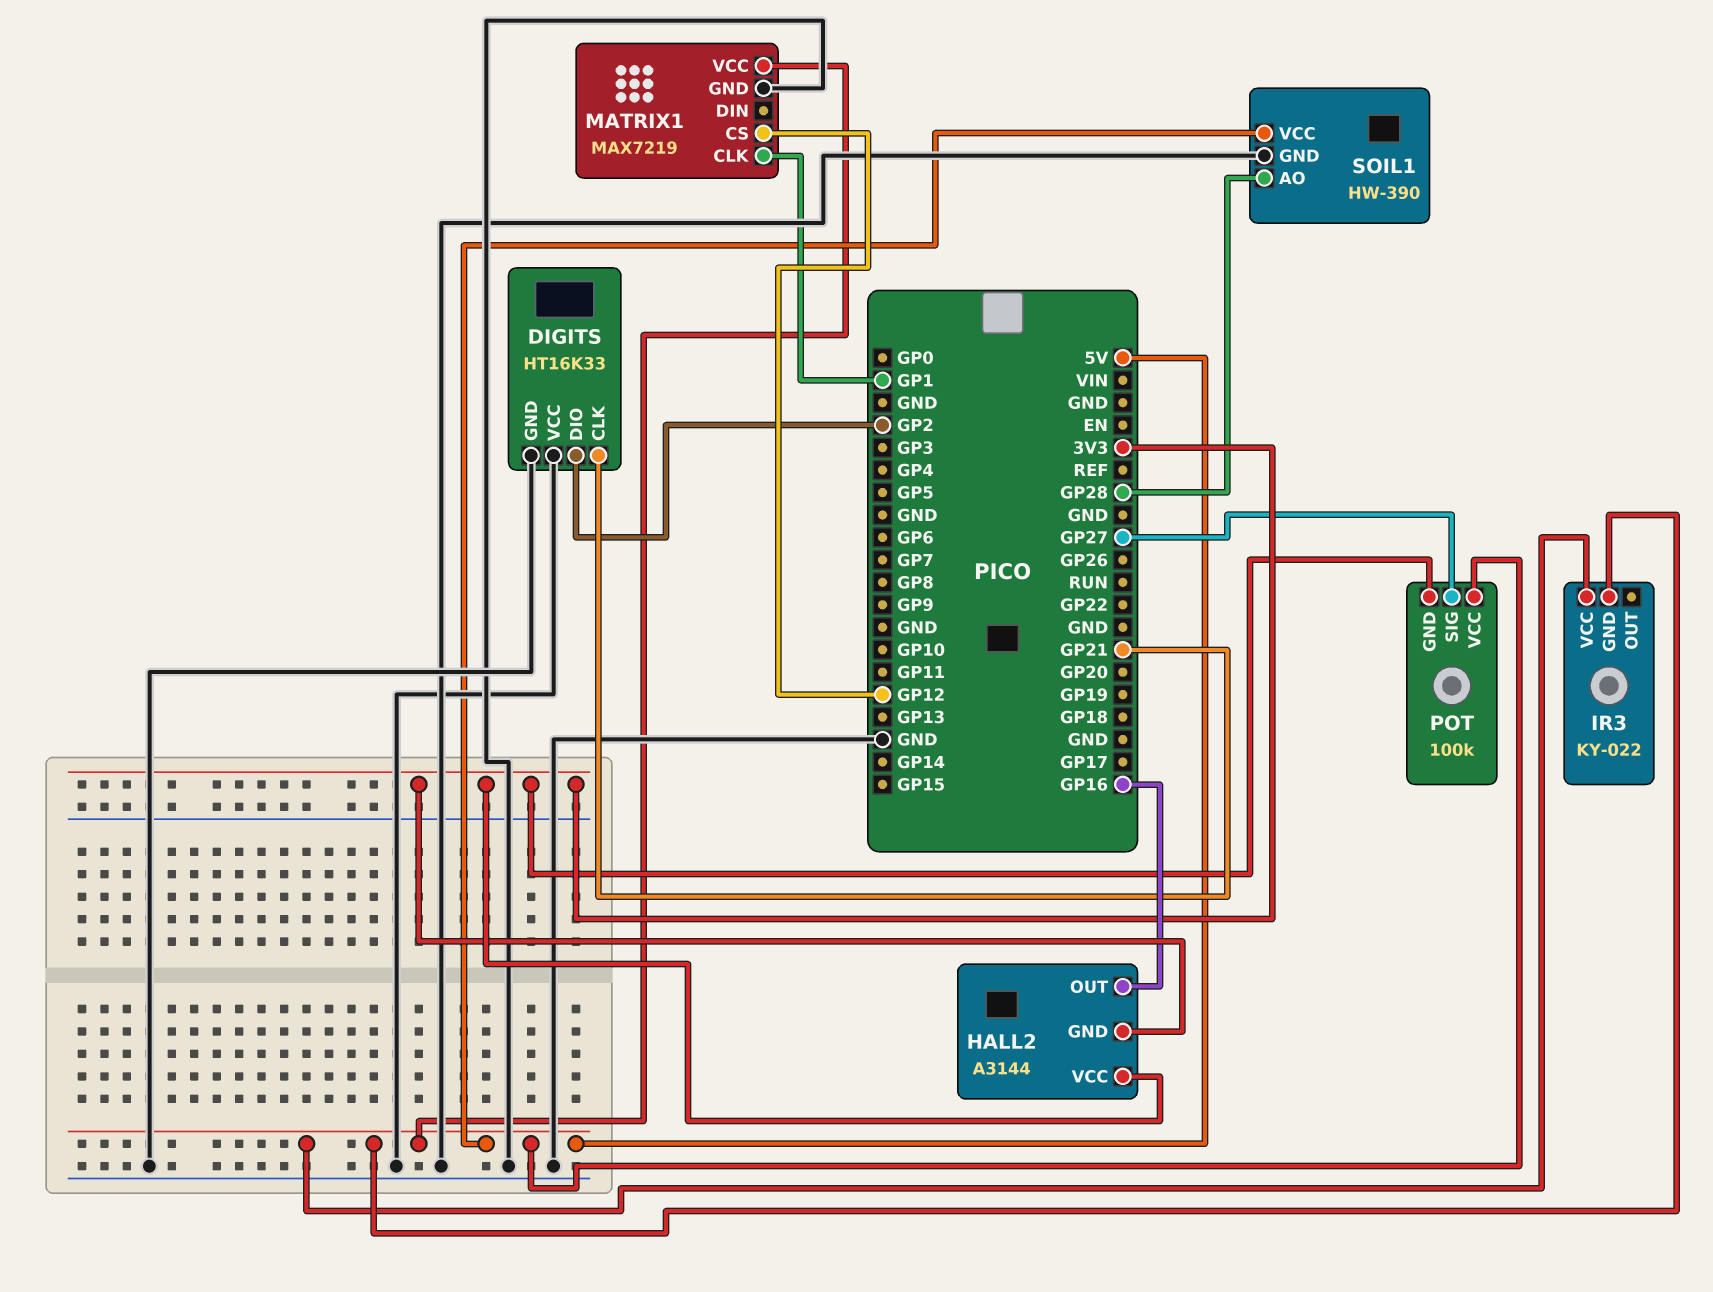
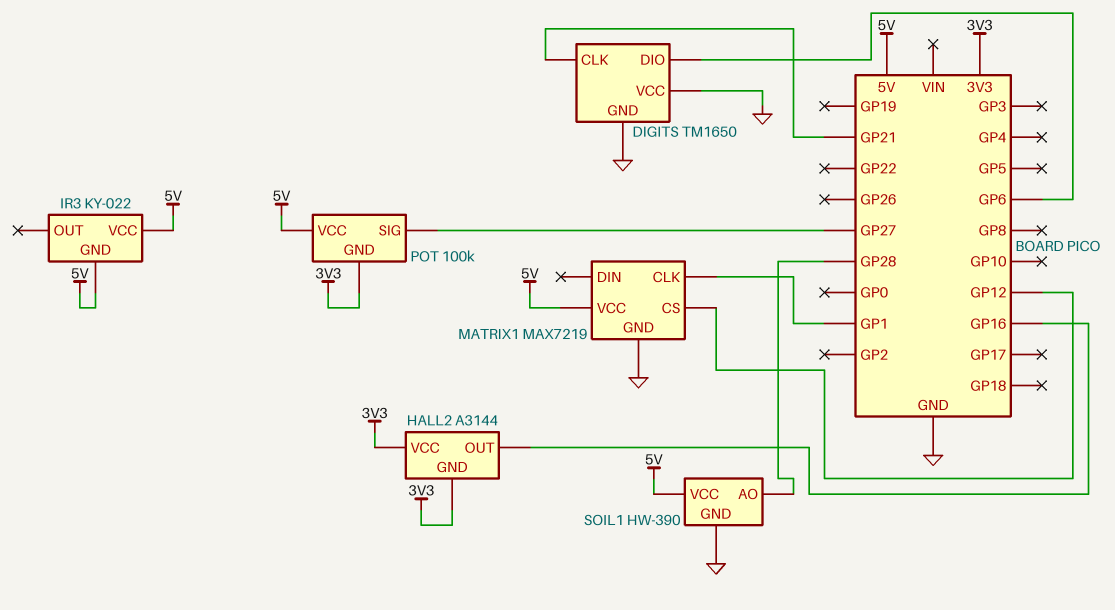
DIGITS: HT16K33 -> TM1650
DIGITS pin DIO: GP2 -> GP6

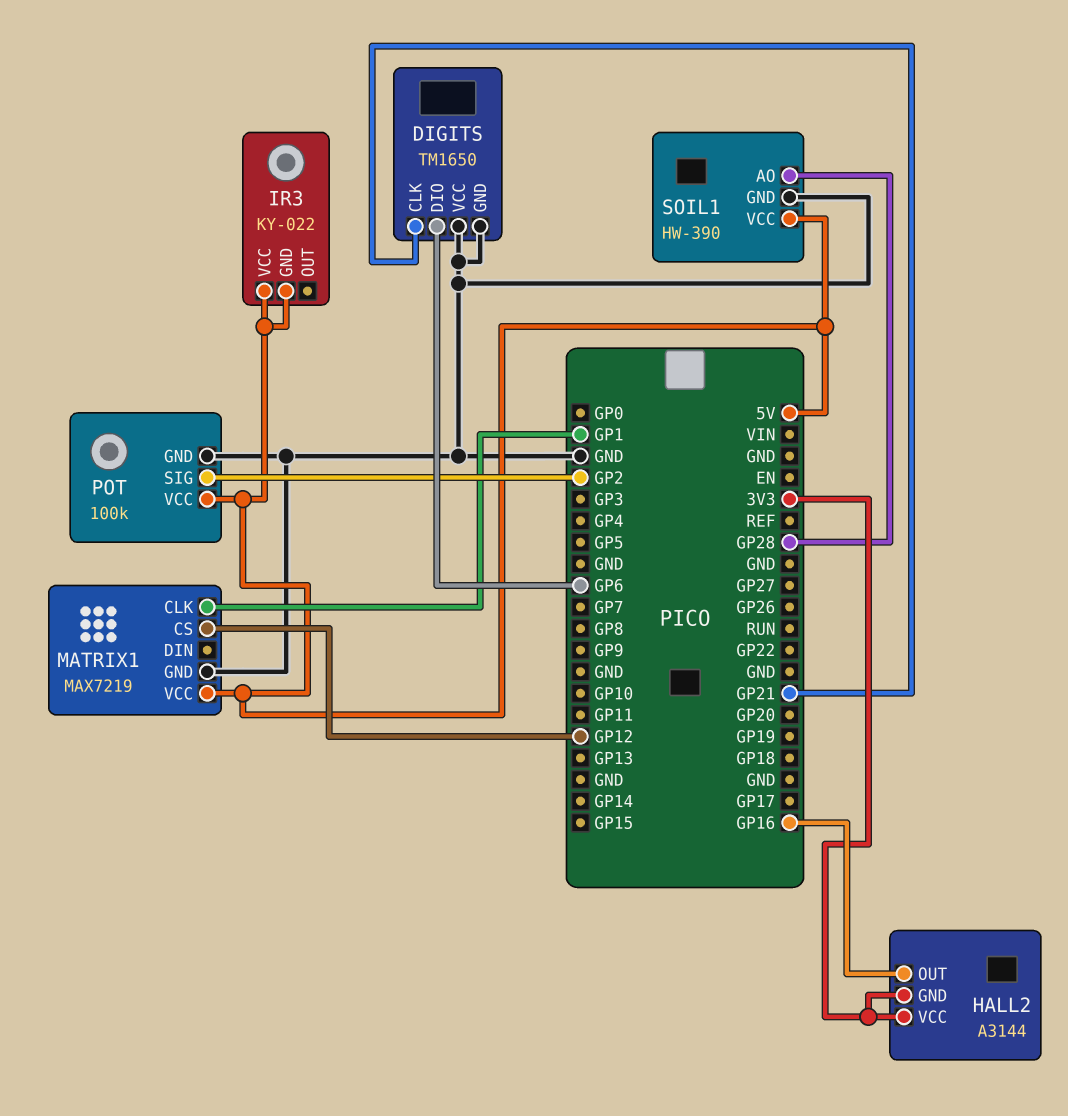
POT pin GND: 3V3 -> GND
POT pin SIG: GP27 -> GP2

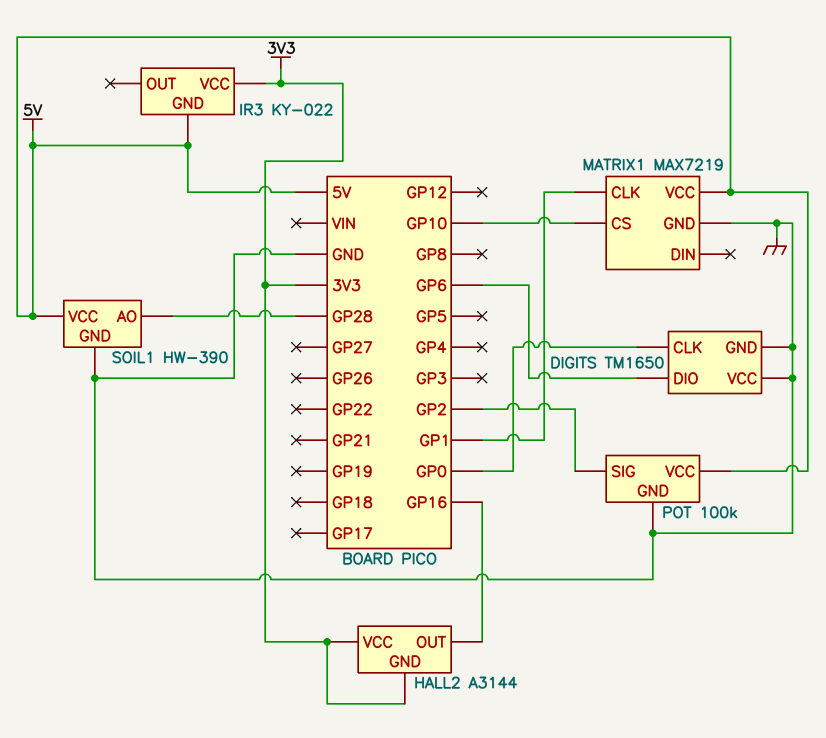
DIGITS pin CLK: GP21 -> GP0
IR3 pin VCC: 5V -> 3V3
MATRIX1 pin CS: GP12 -> GP10

